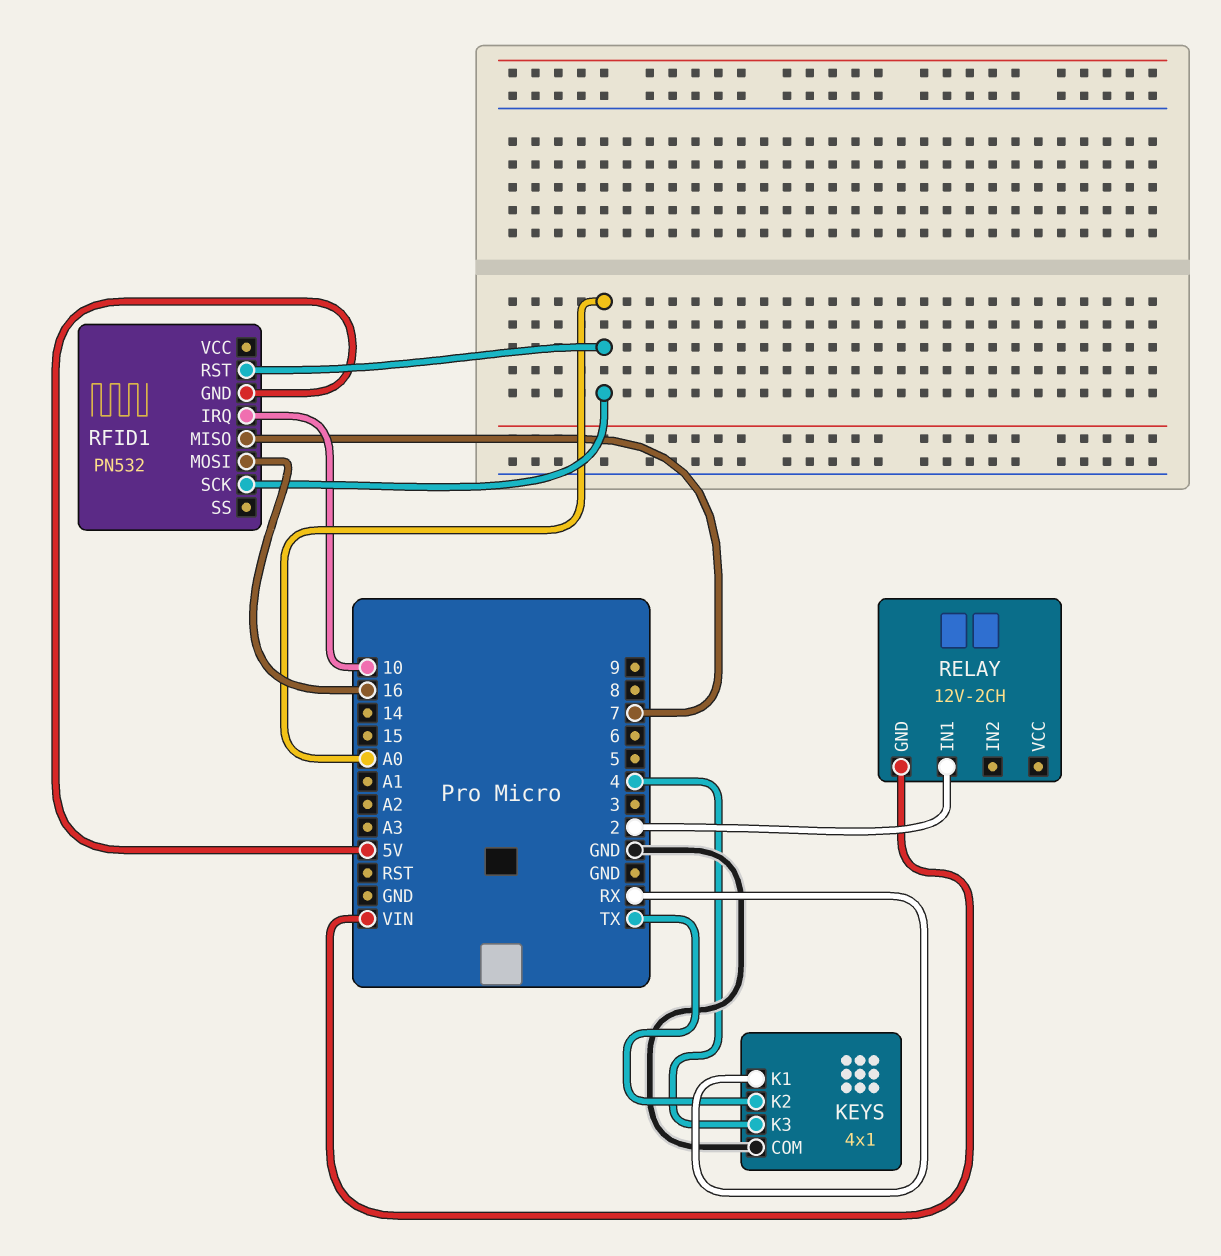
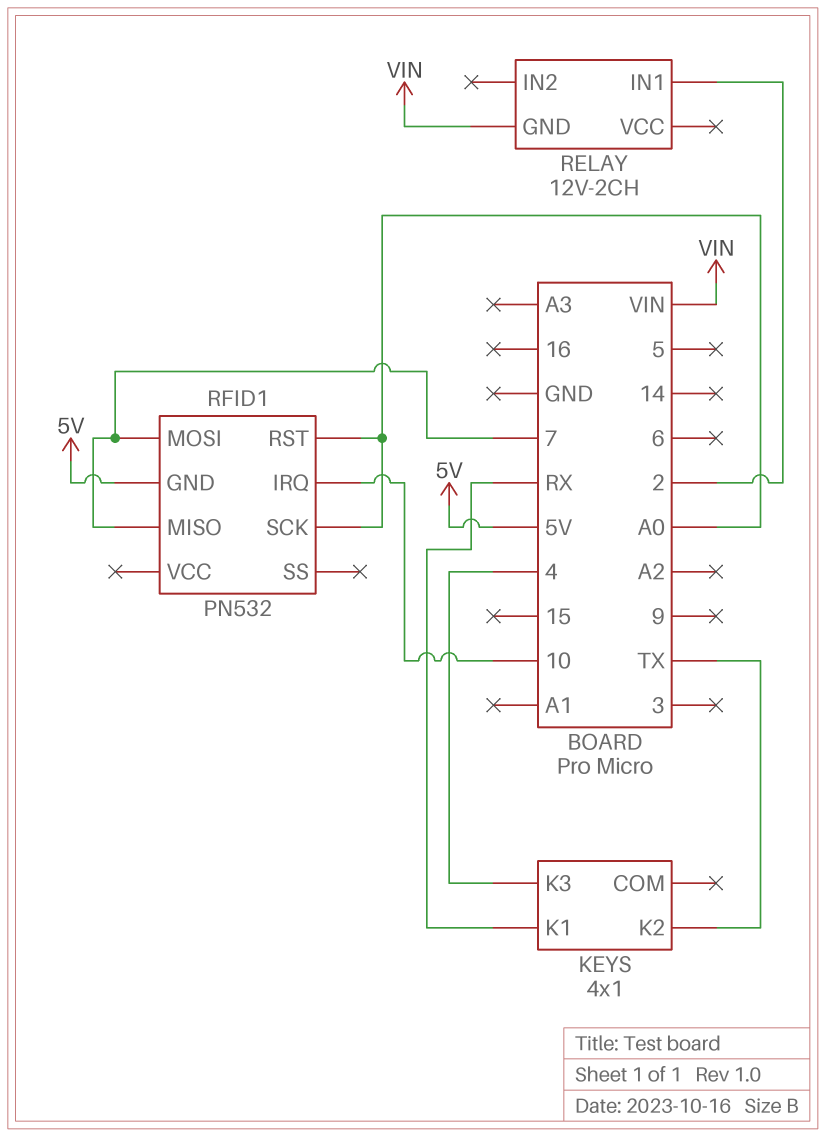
KEYS pin COM: GND -> none
RFID1 pin MOSI: 16 -> 7

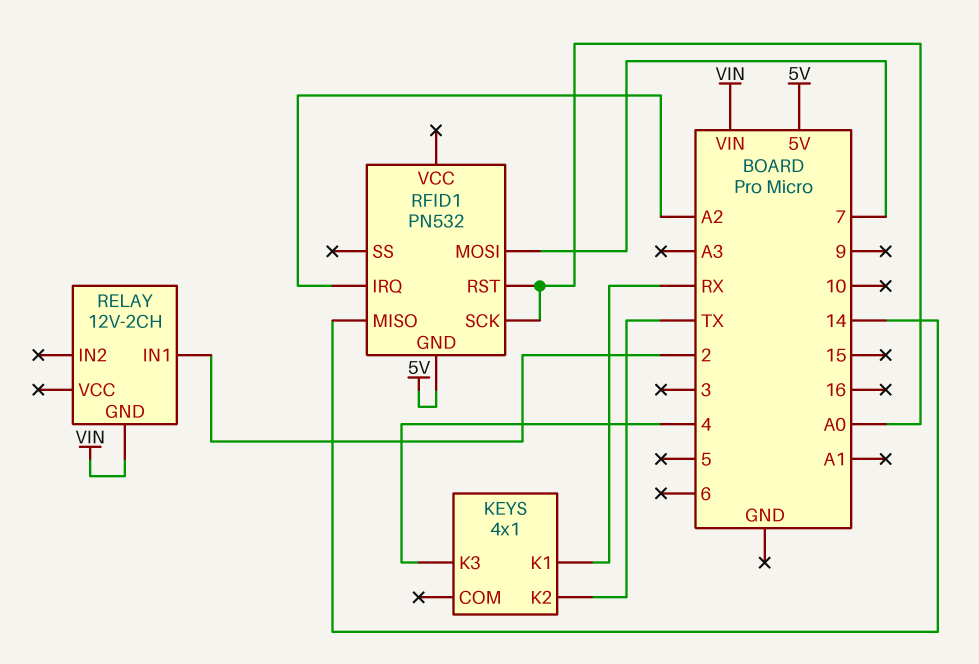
RFID1 pin IRQ: 10 -> A2
RFID1 pin MISO: 7 -> 14

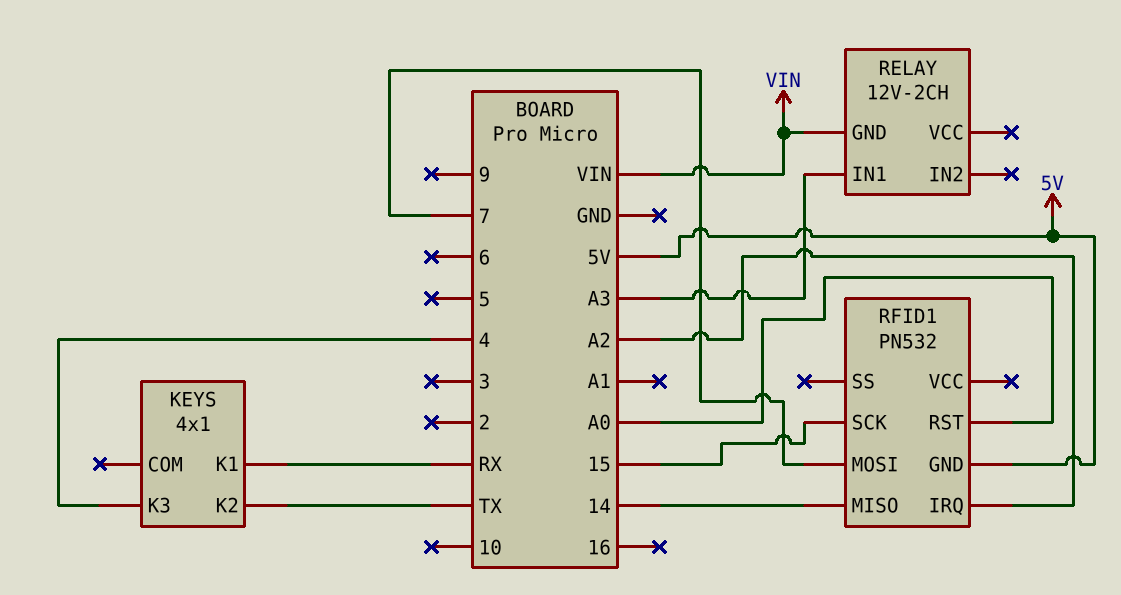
RELAY pin IN1: 2 -> A3
RFID1 pin SCK: A0 -> 15

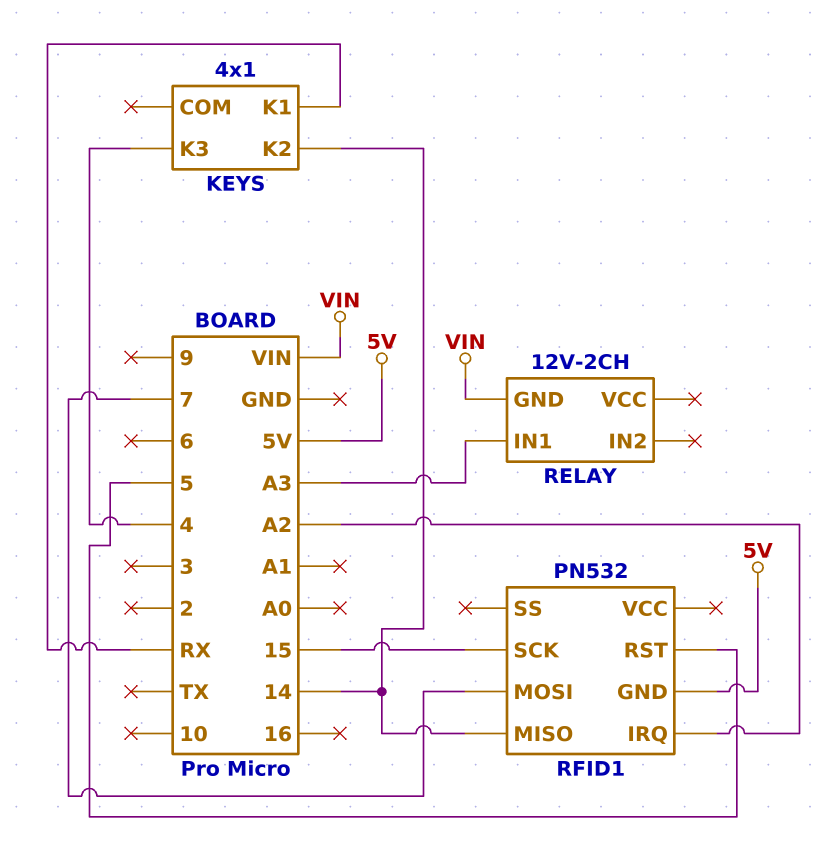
KEYS pin K2: TX -> 14
RFID1 pin RST: A0 -> 5

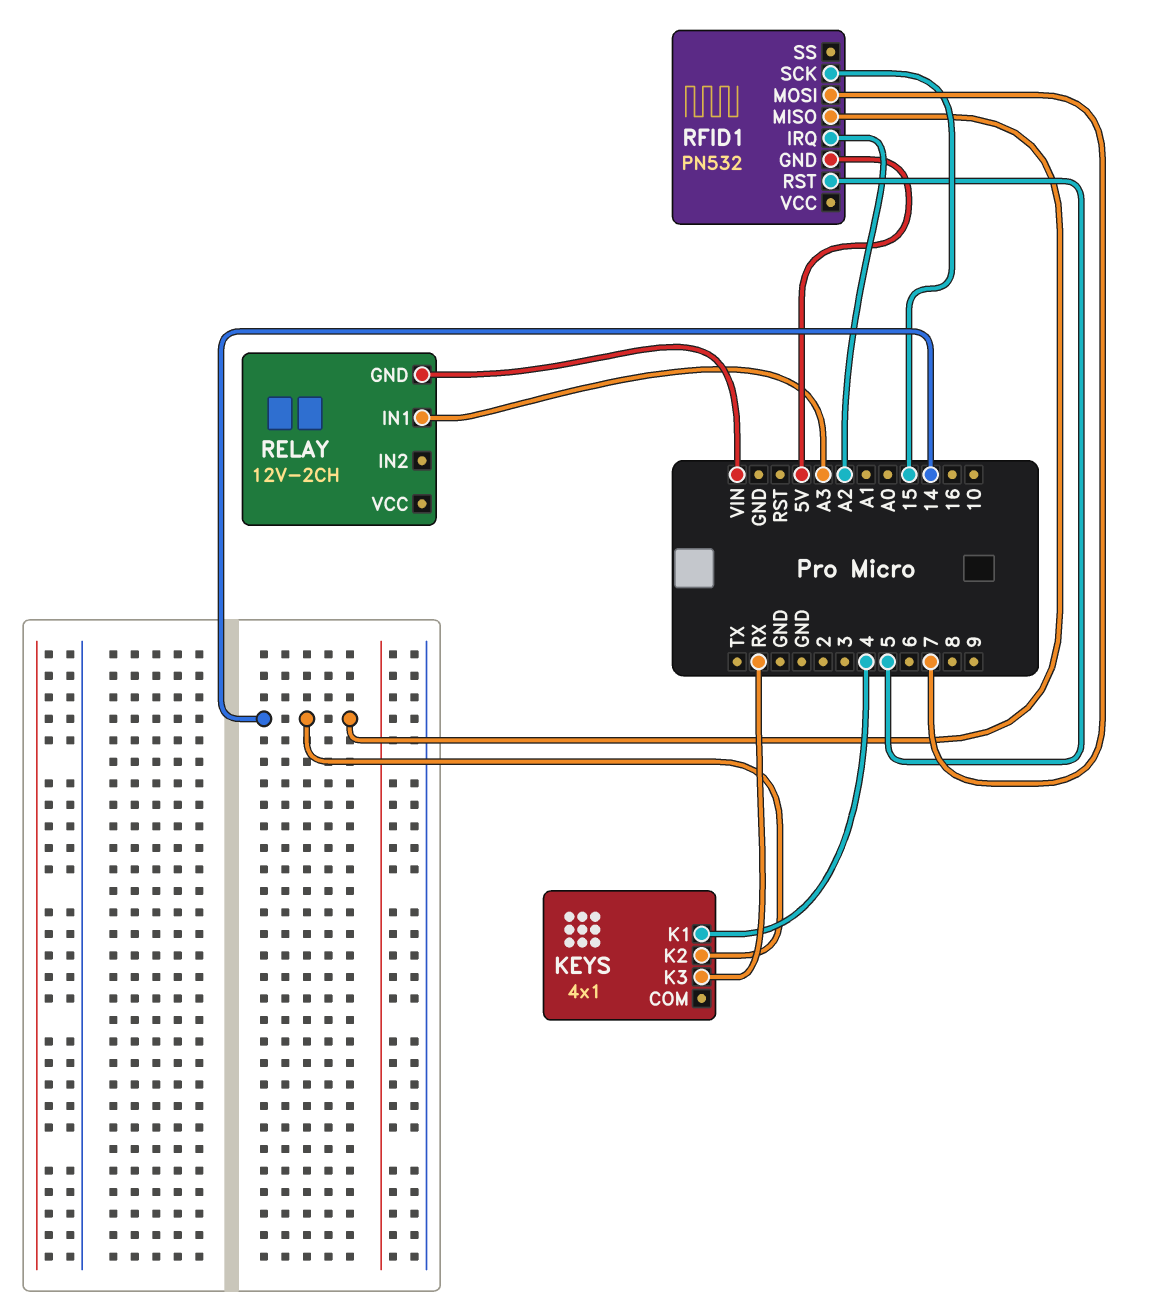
KEYS pin K1: RX -> 4
KEYS pin K3: 4 -> RX

